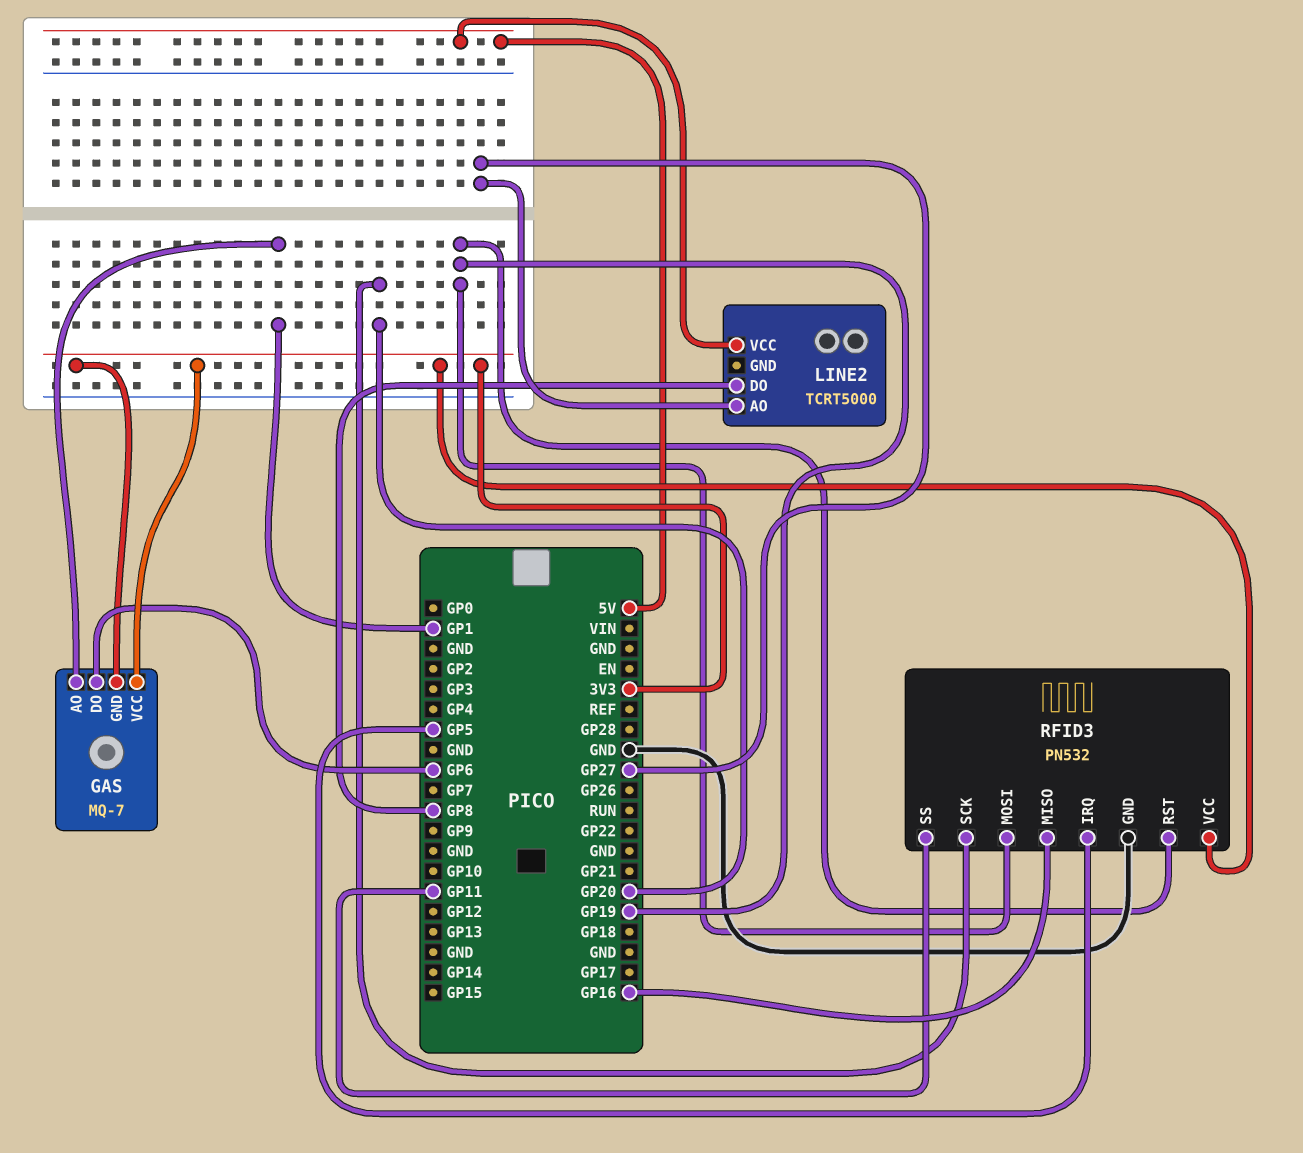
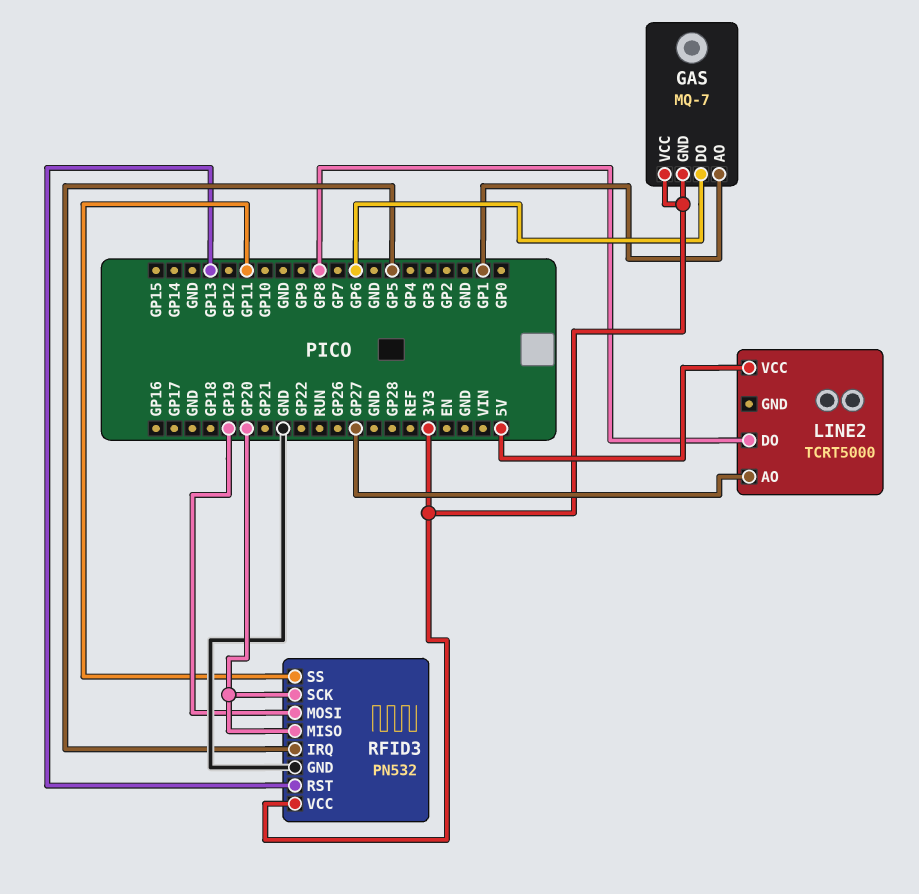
RFID3 pin MISO: GP16 -> GP20
RFID3 pin RST: GP19 -> GP13

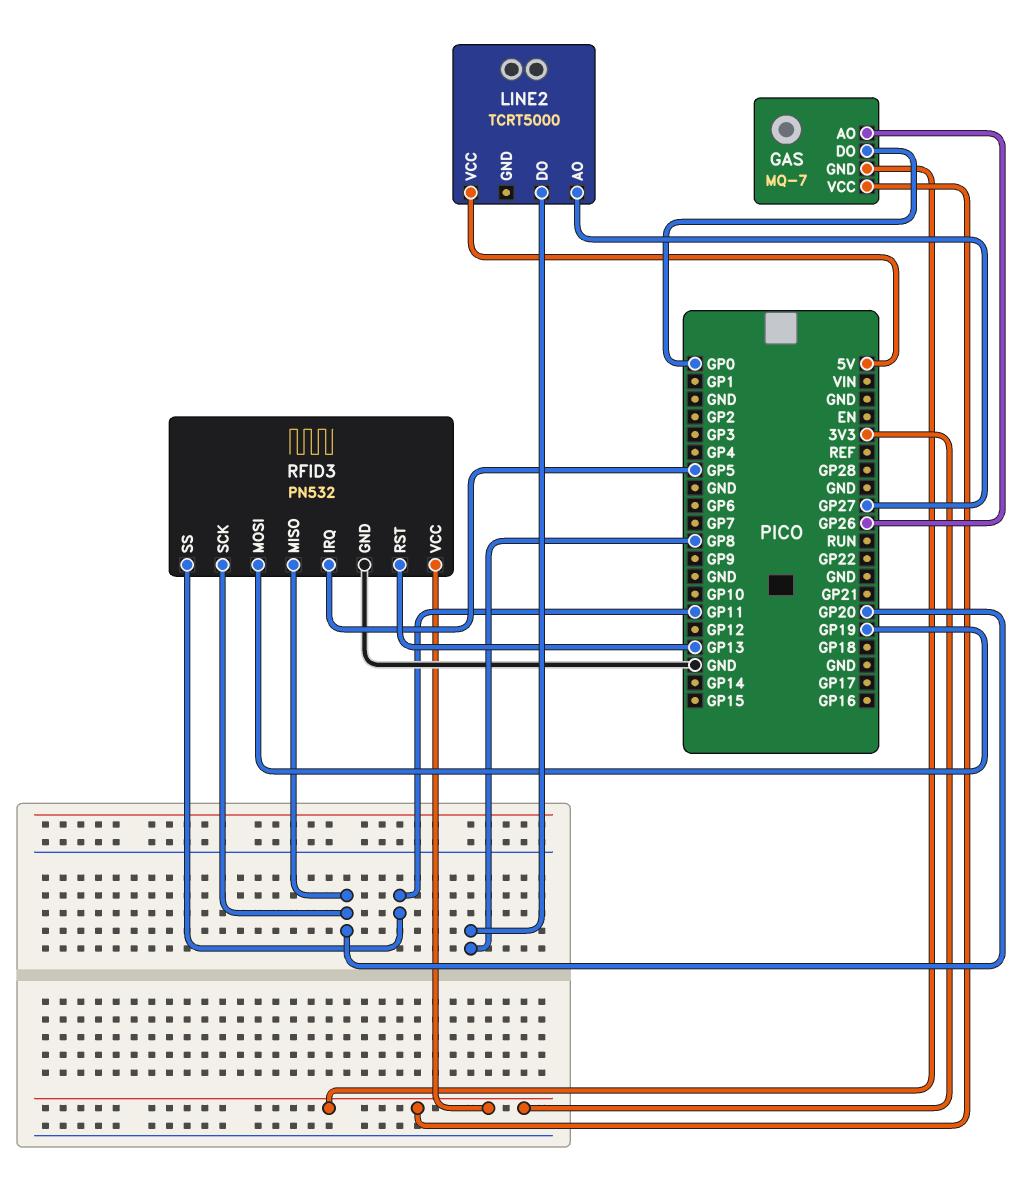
GAS pin AO: GP1 -> GP26
GAS pin DO: GP6 -> GP0

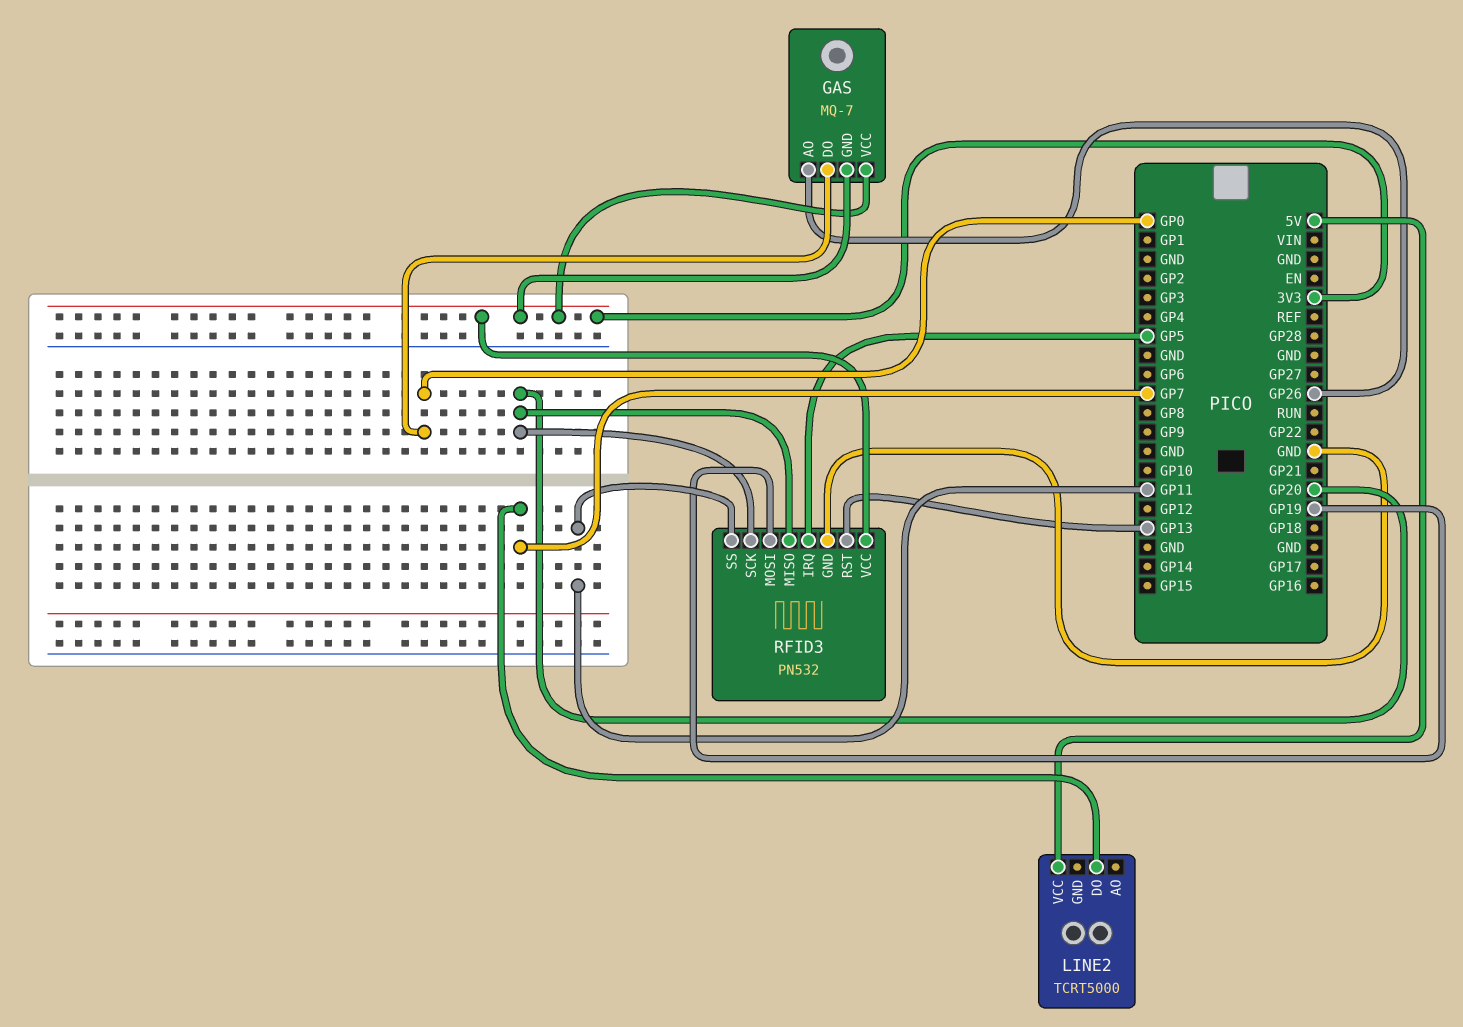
LINE2 pin AO: GP27 -> none
LINE2 pin DO: GP8 -> GP7

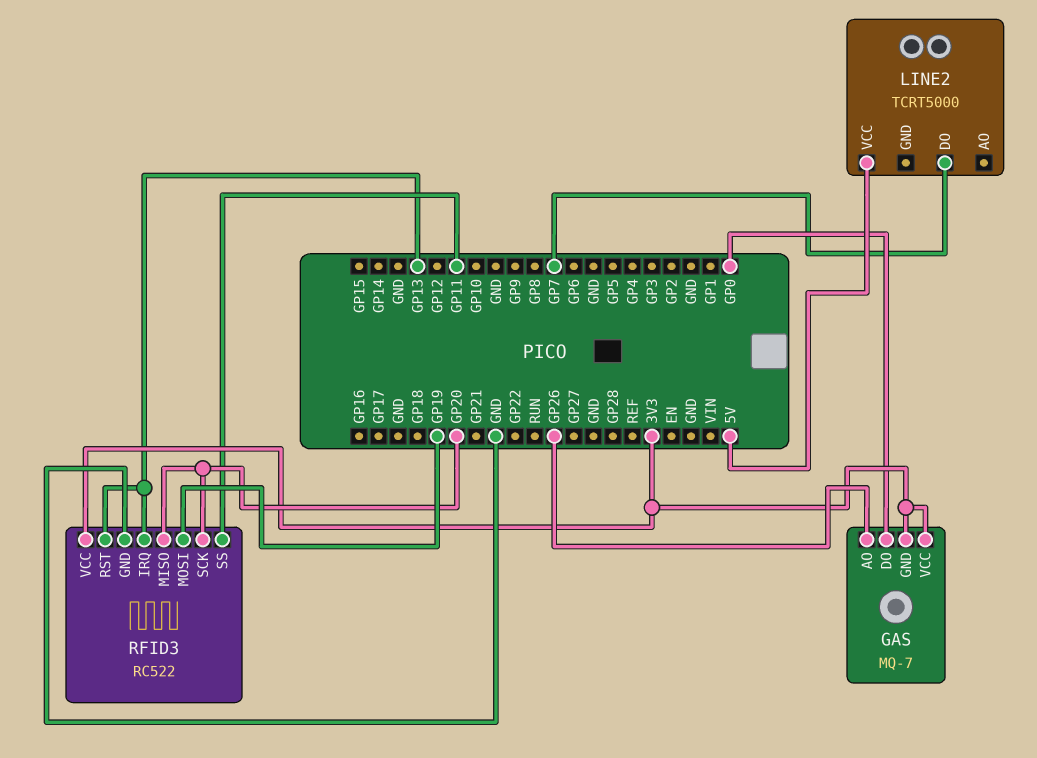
RFID3: PN532 -> RC522
RFID3 pin IRQ: GP5 -> GP13

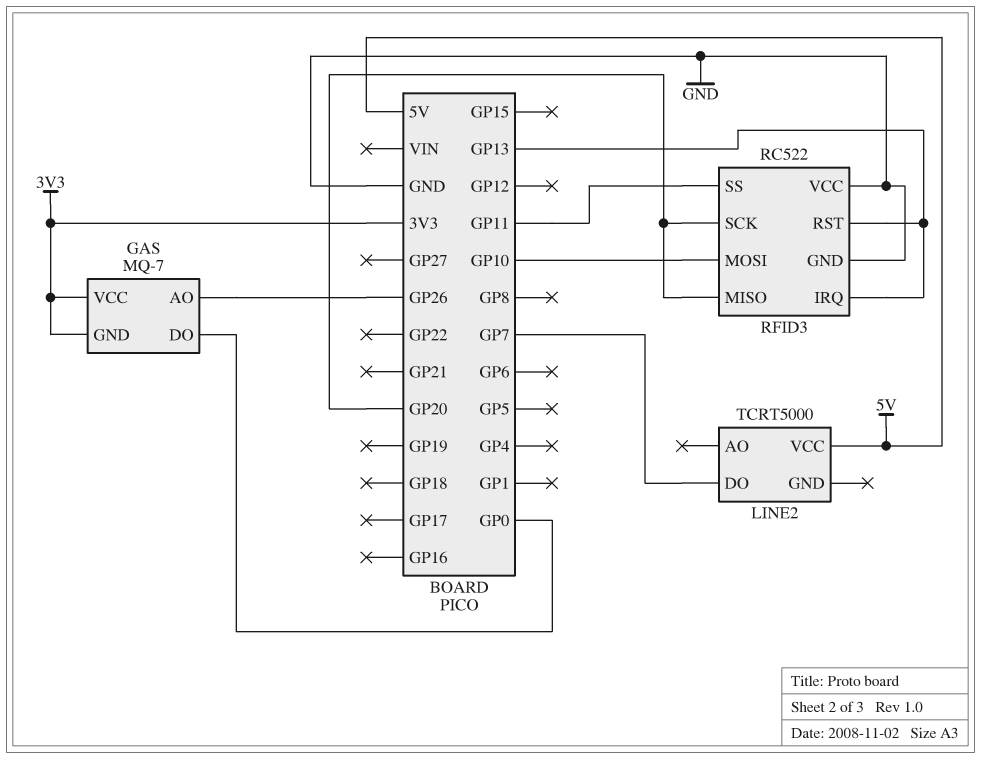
RFID3 pin MOSI: GP19 -> GP10
RFID3 pin VCC: 3V3 -> GND

